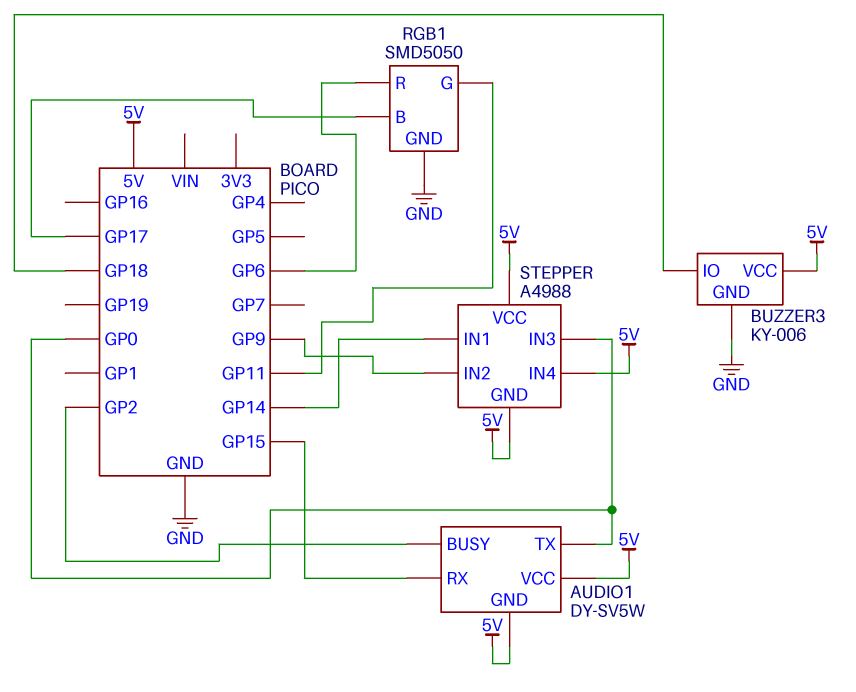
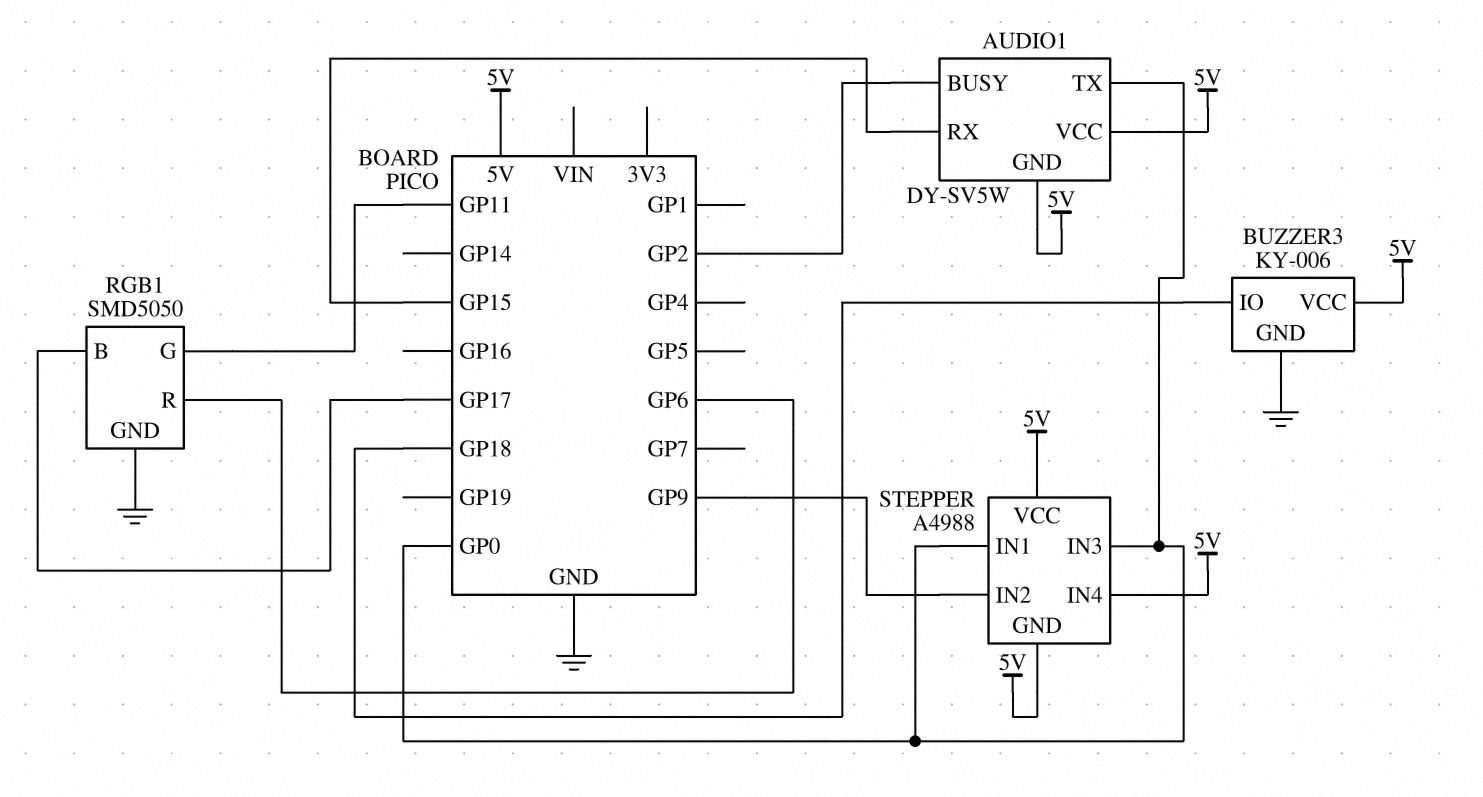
STEPPER pin IN1: GP14 -> GP0

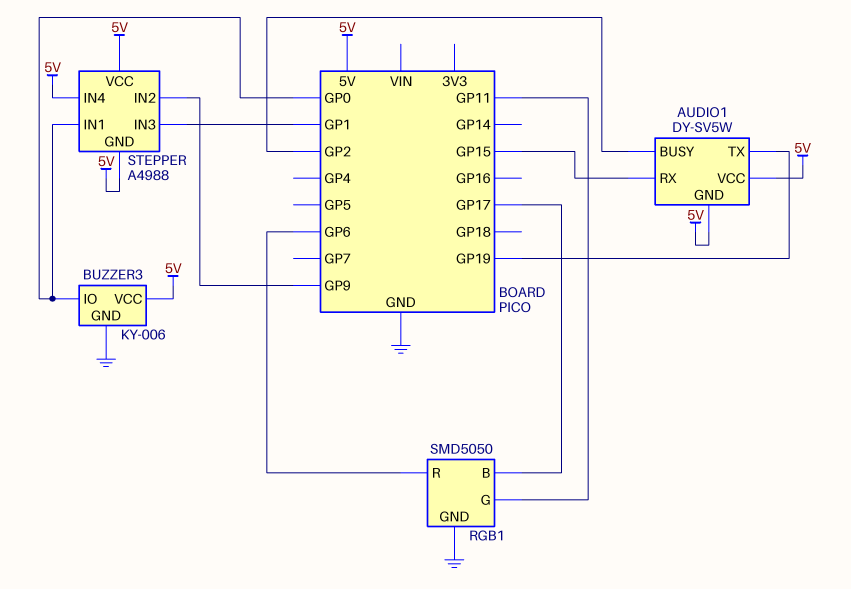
AUDIO1 pin TX: GP0 -> GP19
BUZZER3 pin IO: GP18 -> GP0
STEPPER pin IN3: GP0 -> GP1

